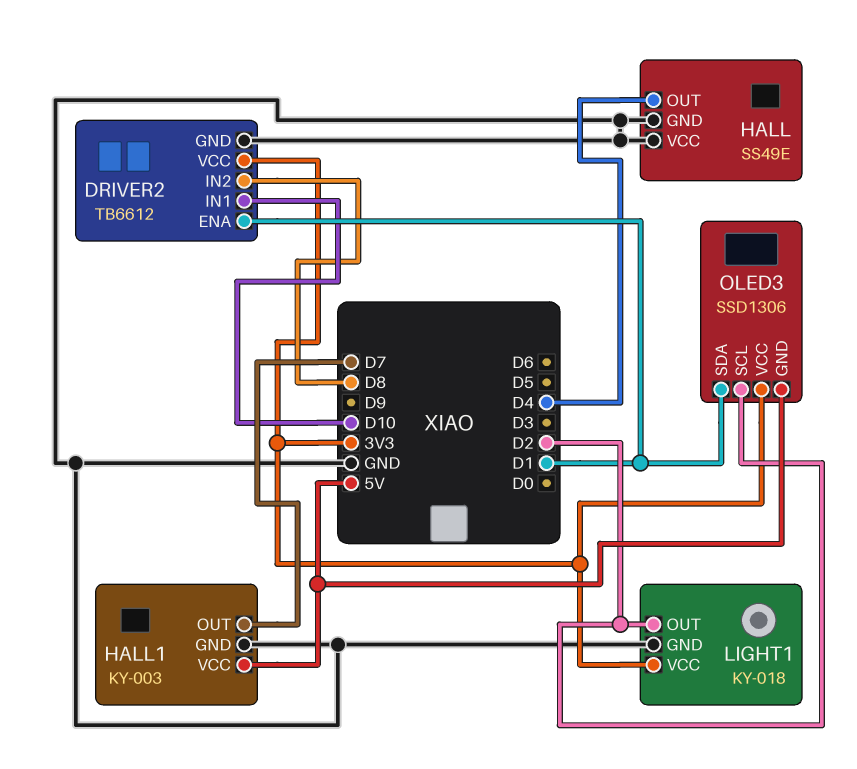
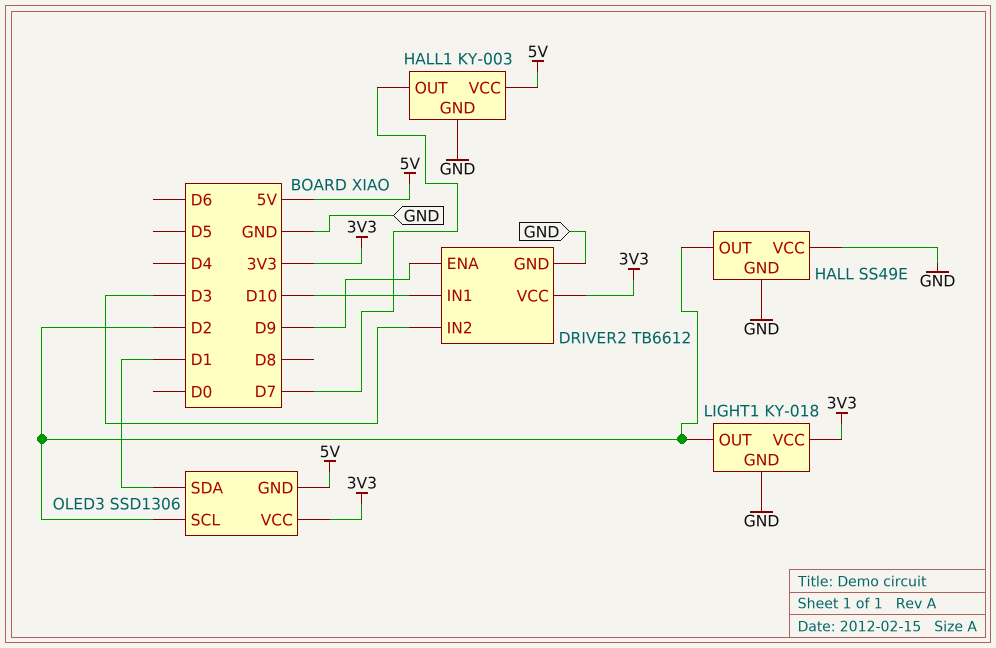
DRIVER2 pin ENA: D1 -> D9
DRIVER2 pin IN2: D8 -> D3
HALL pin OUT: D4 -> D2

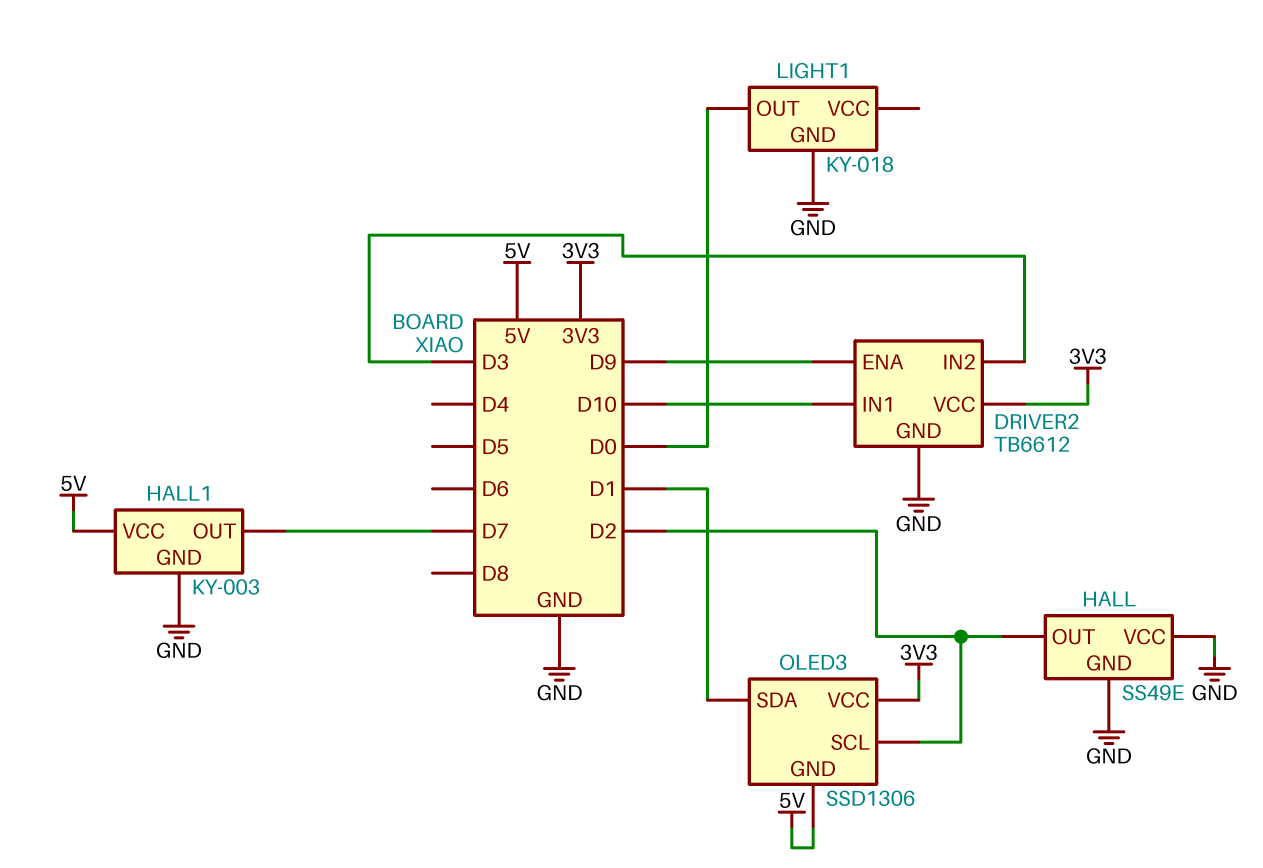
LIGHT1 pin OUT: D2 -> D0
LIGHT1 pin VCC: 3V3 -> none

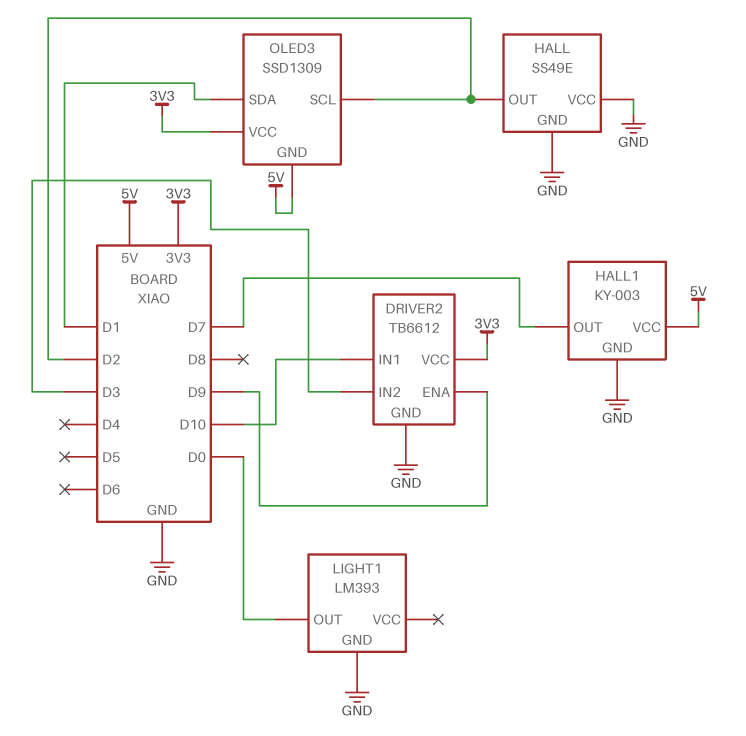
LIGHT1: KY-018 -> LM393
OLED3: SSD1306 -> SSD1309

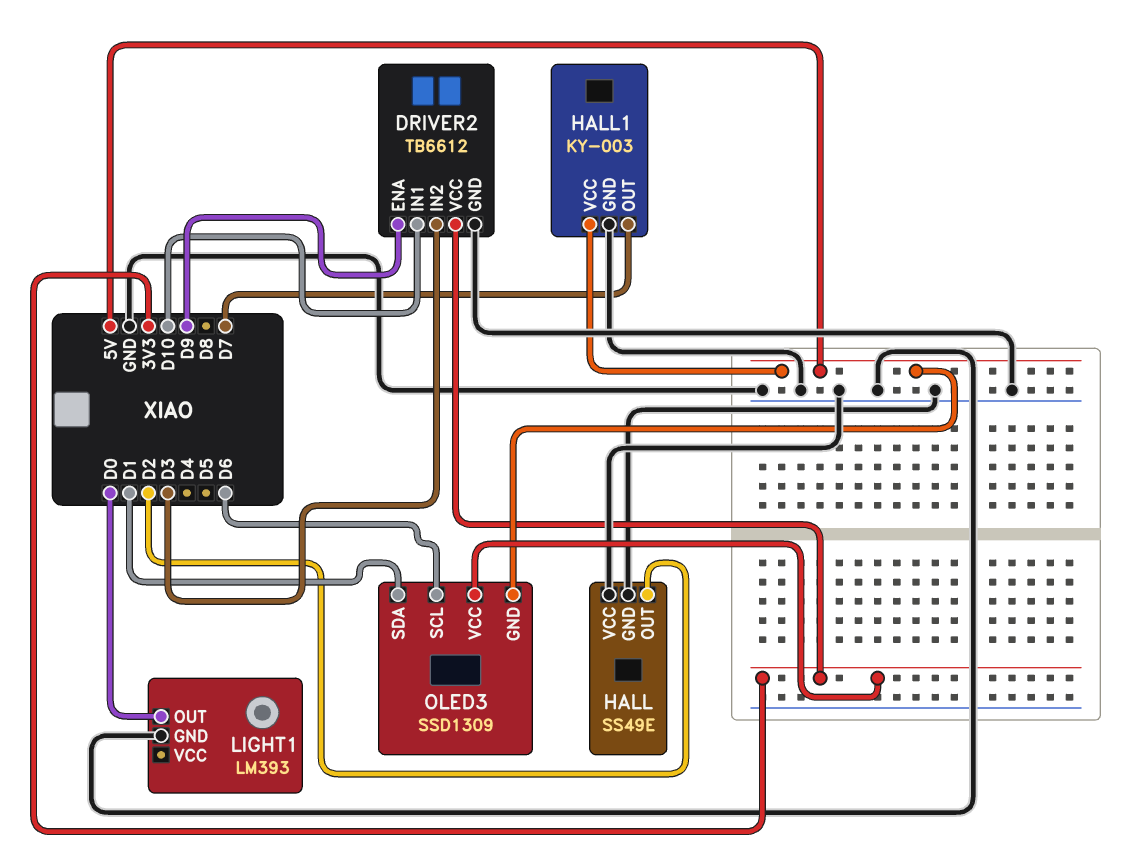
OLED3 pin SCL: D2 -> D6

